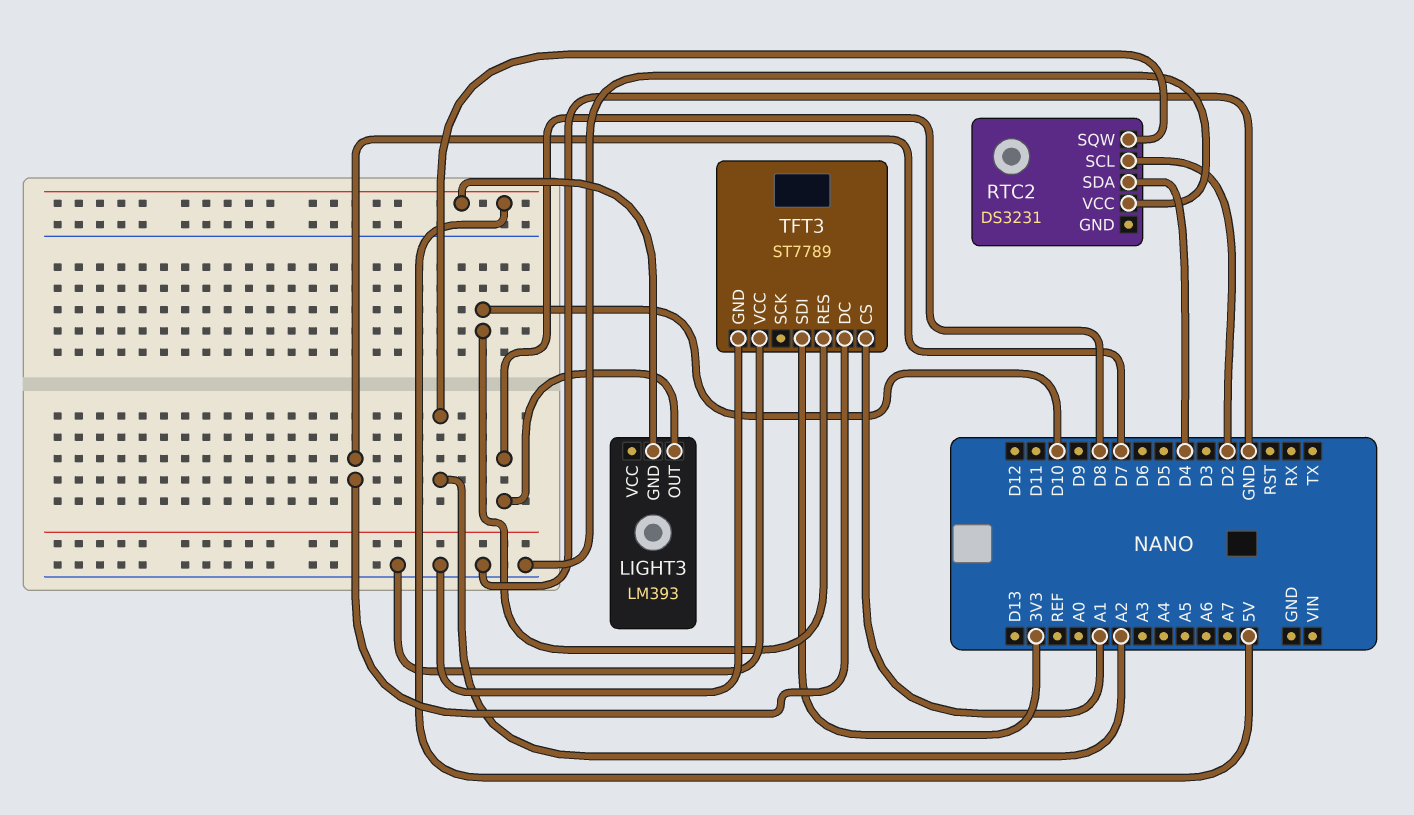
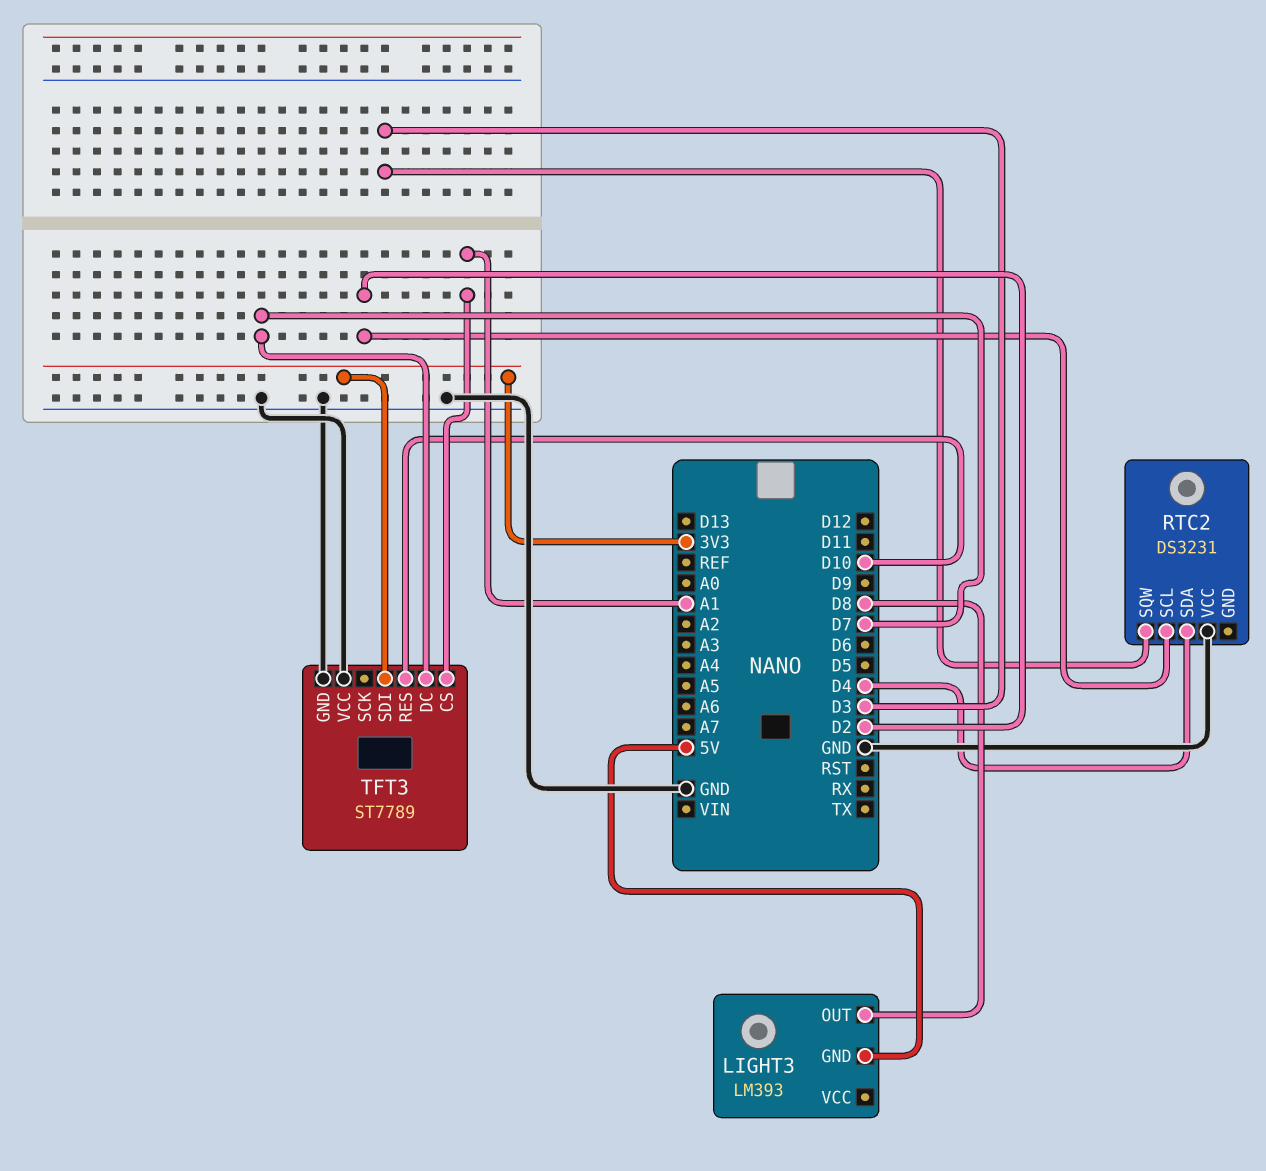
RTC2 pin SQW: A2 -> D3

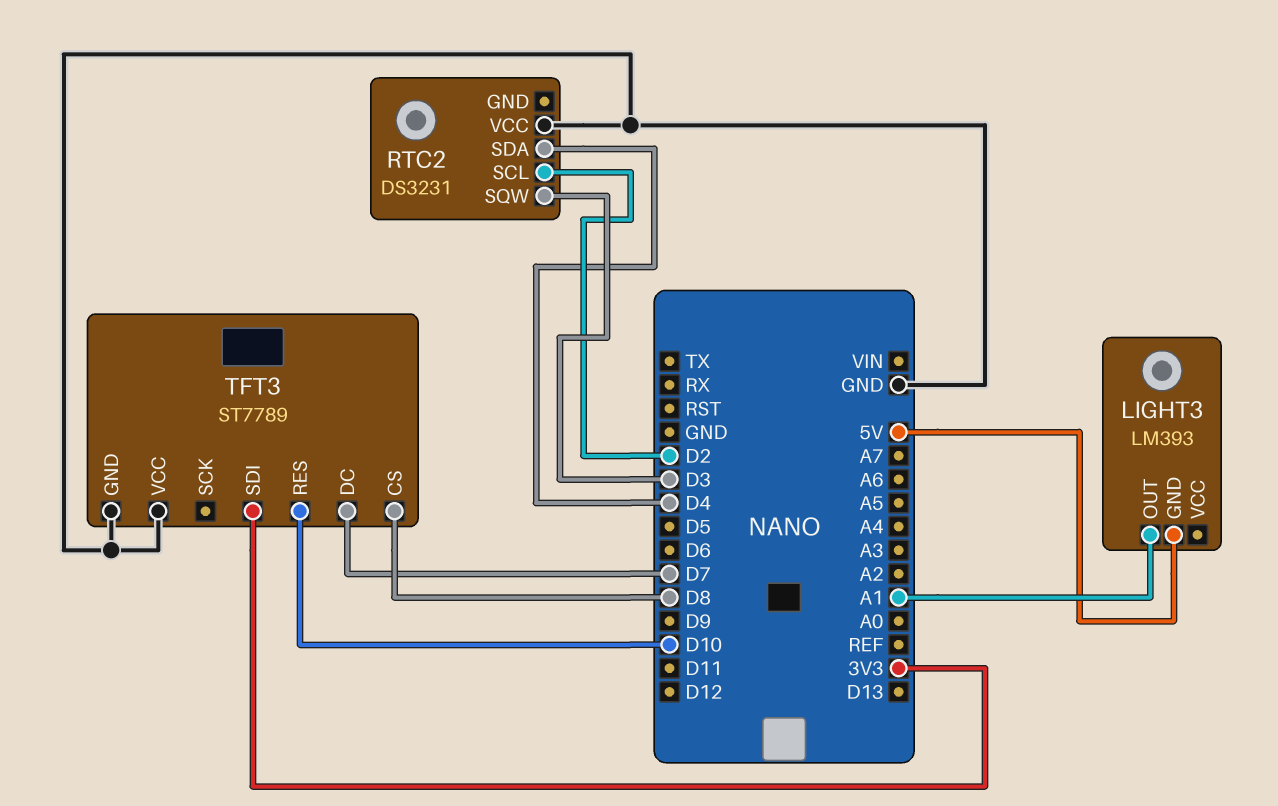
LIGHT3 pin OUT: D8 -> A1
TFT3 pin CS: A1 -> D8

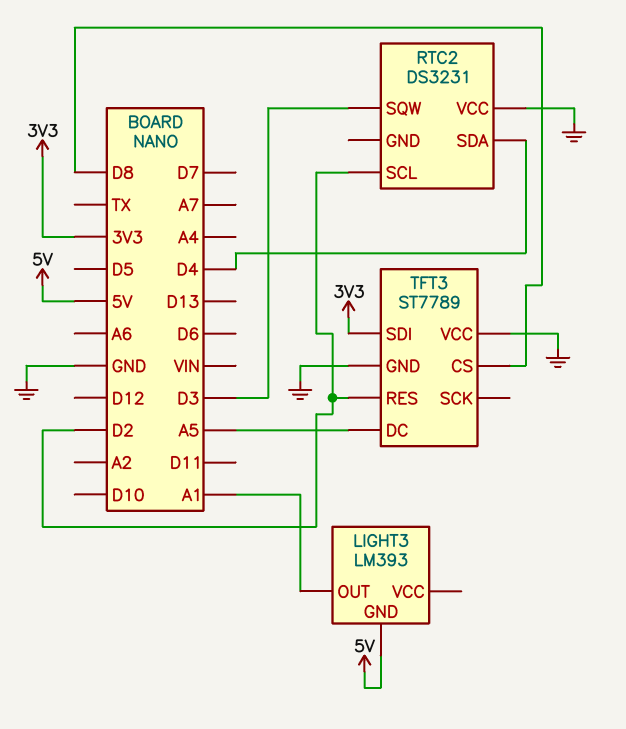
TFT3 pin DC: D7 -> A5
TFT3 pin RES: D10 -> D2

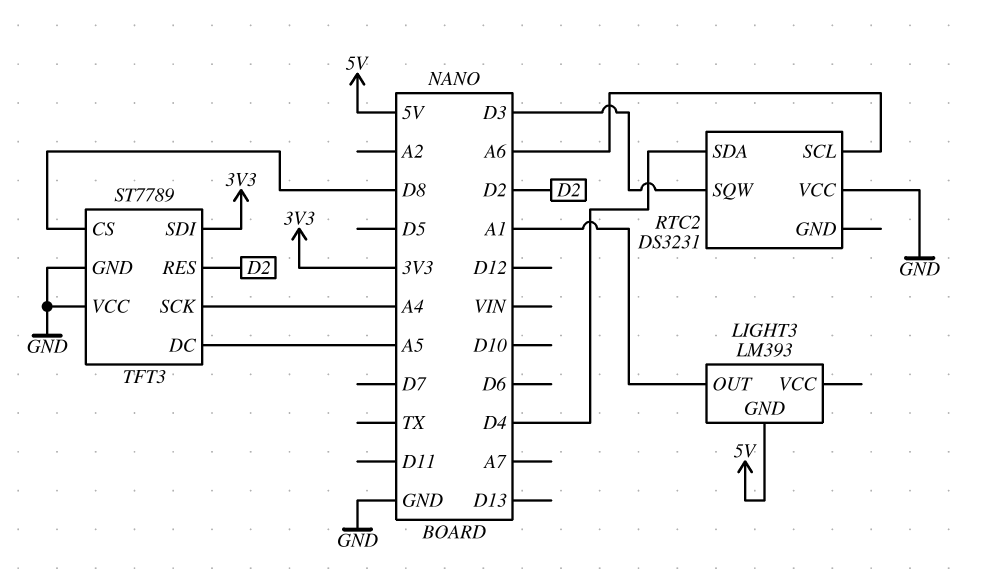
RTC2 pin SCL: D2 -> A6
TFT3 pin SCK: none -> A4

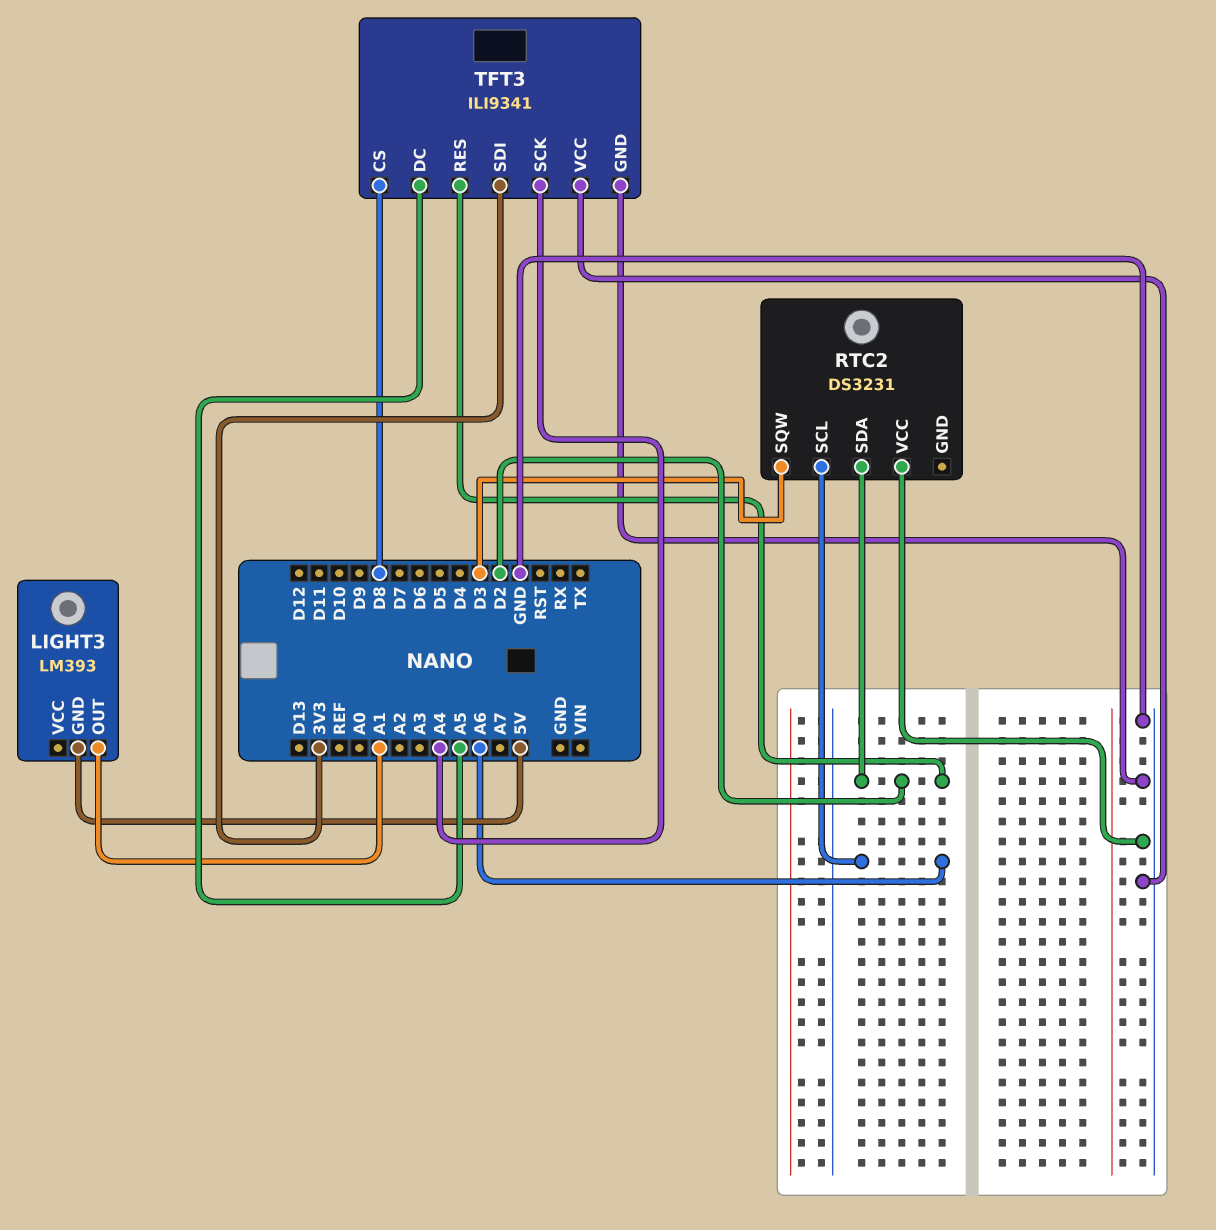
RTC2 pin SDA: D4 -> D2
TFT3: ST7789 -> ILI9341

